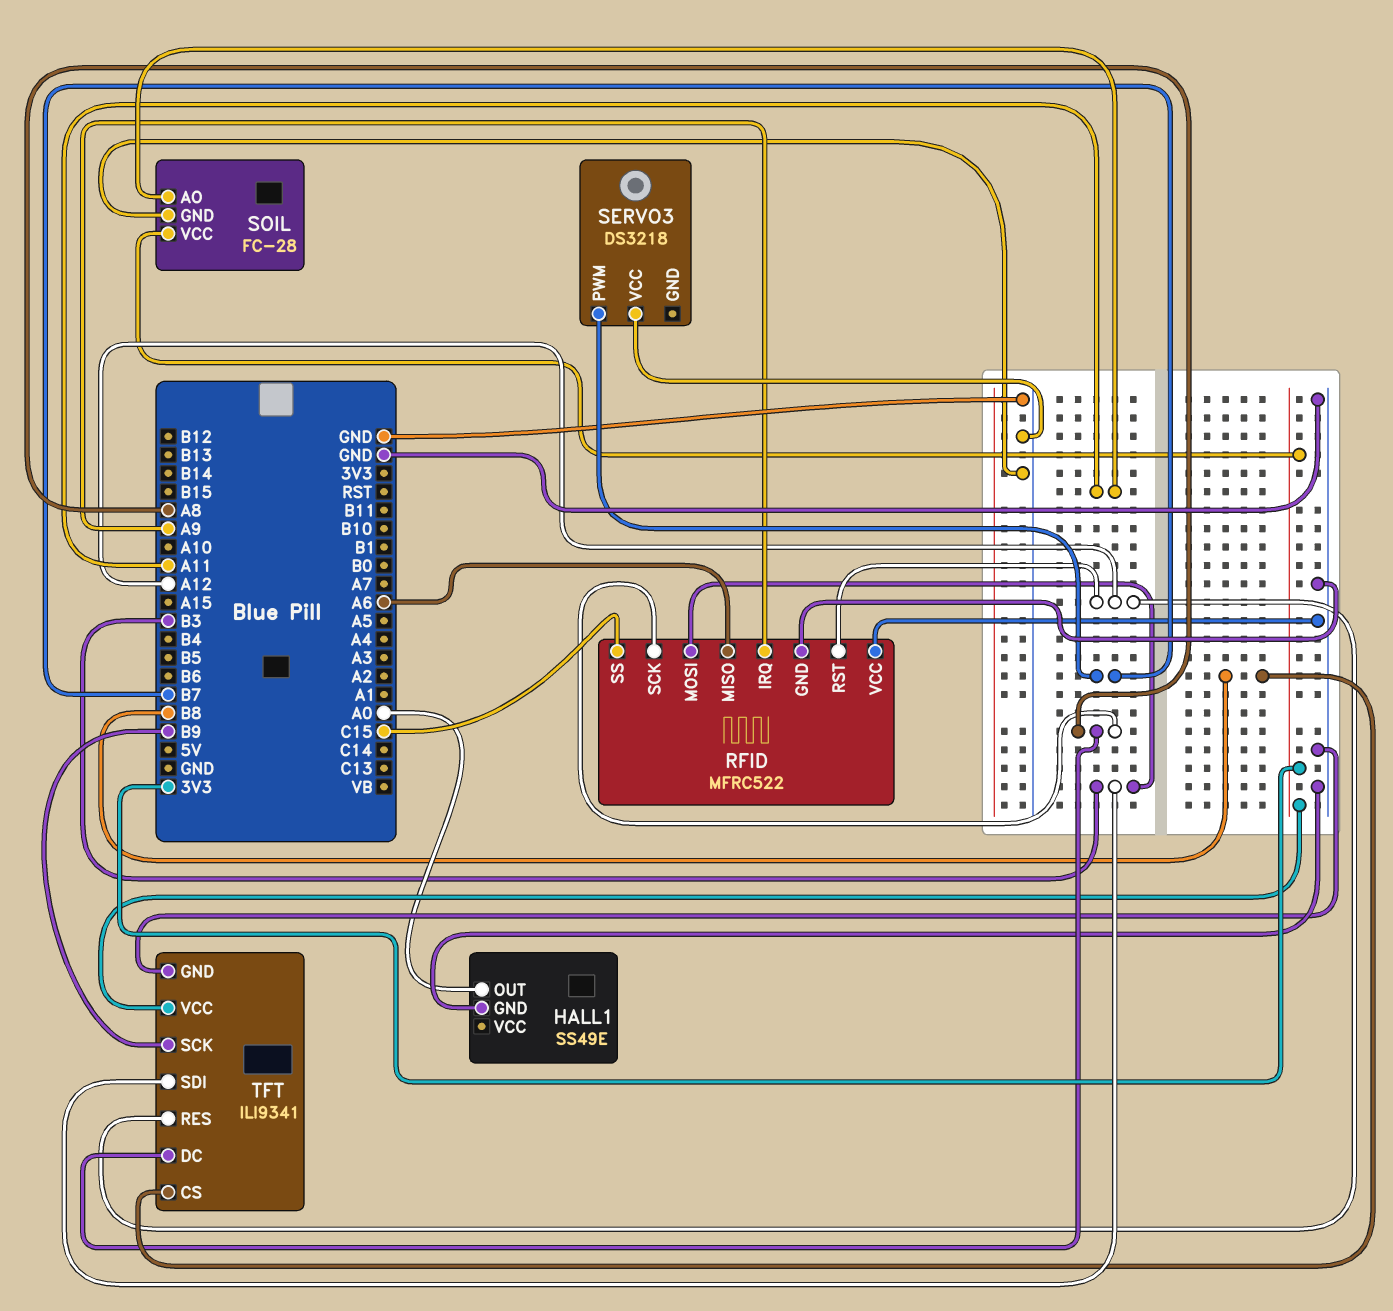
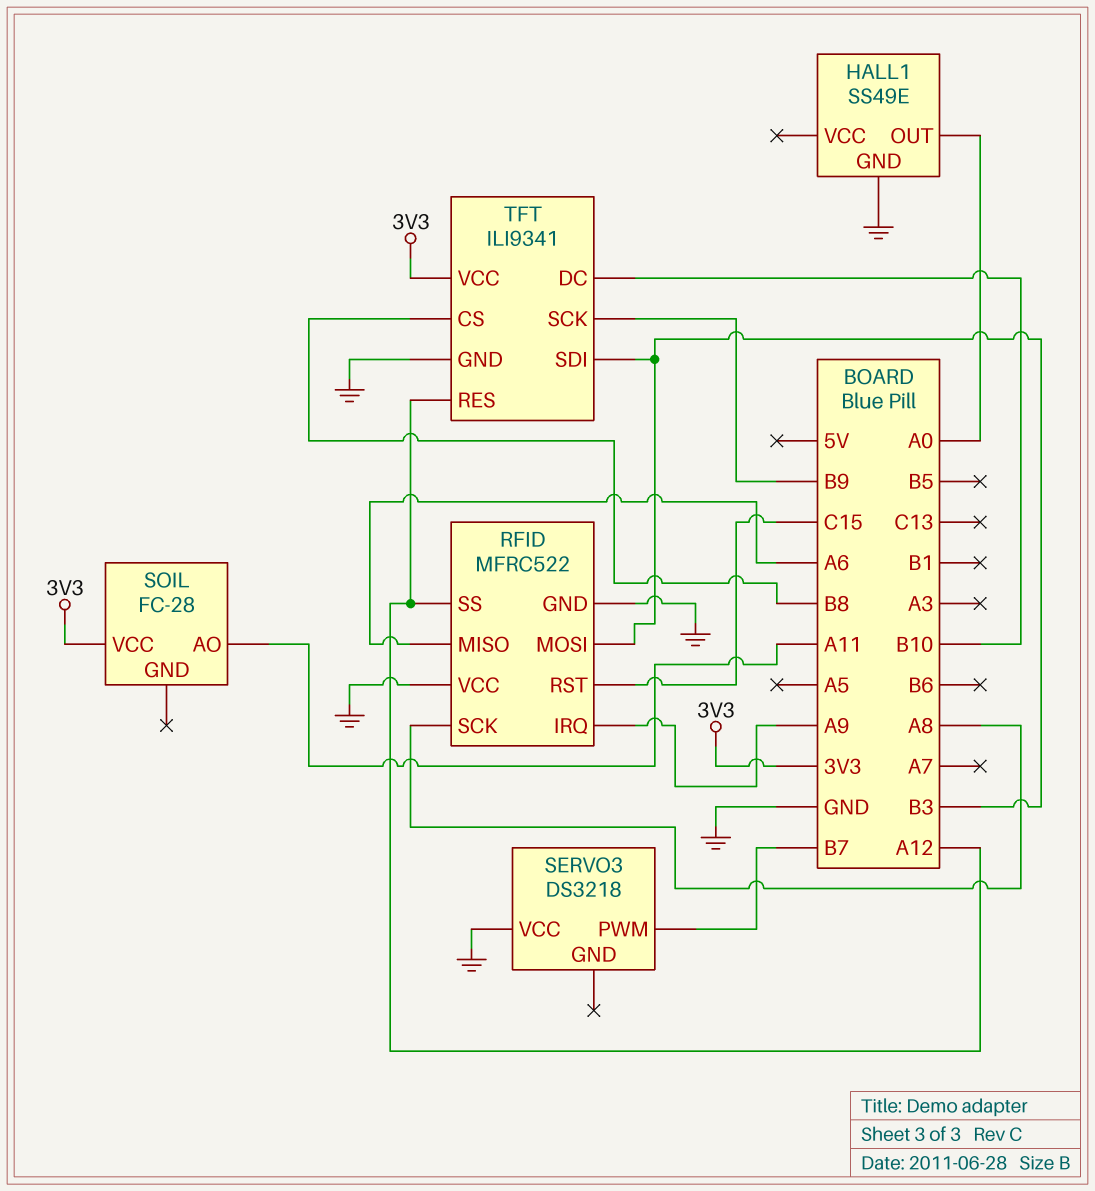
RFID pin RST: A12 -> C15
RFID pin SS: C15 -> A12
SOIL pin GND: GND -> none
TFT pin DC: A8 -> B10

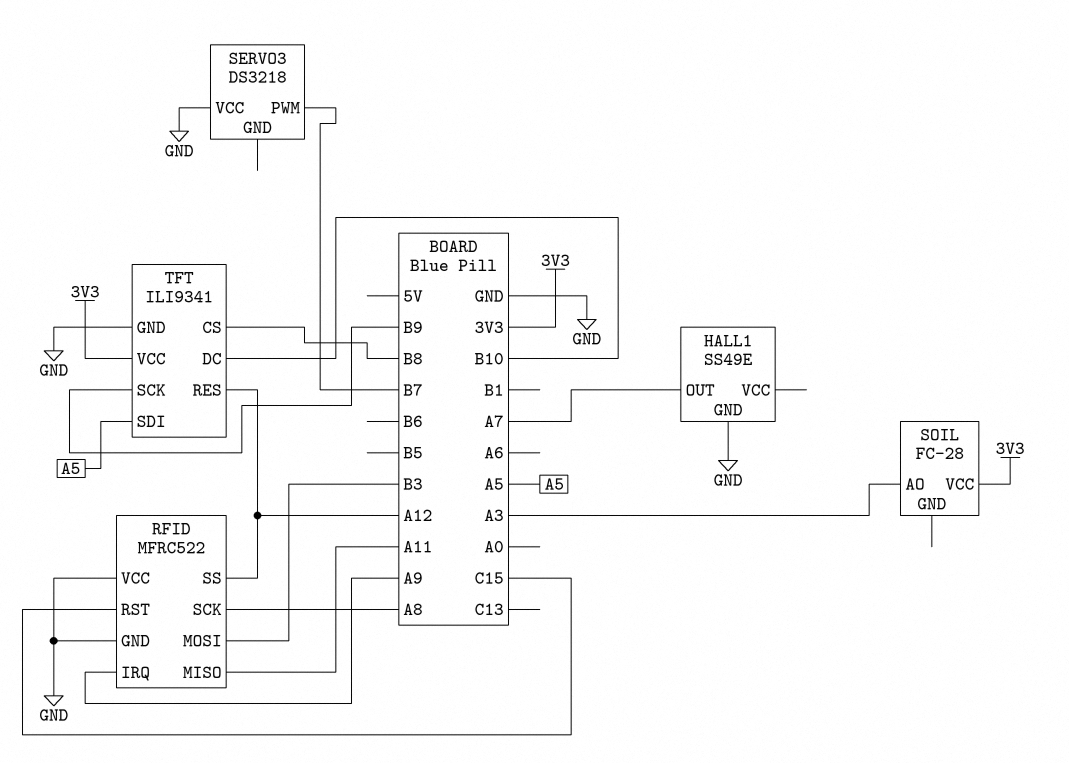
HALL1 pin OUT: A0 -> A7
RFID pin MISO: A6 -> A11
SOIL pin AO: A11 -> A3
TFT pin SDI: B3 -> A5

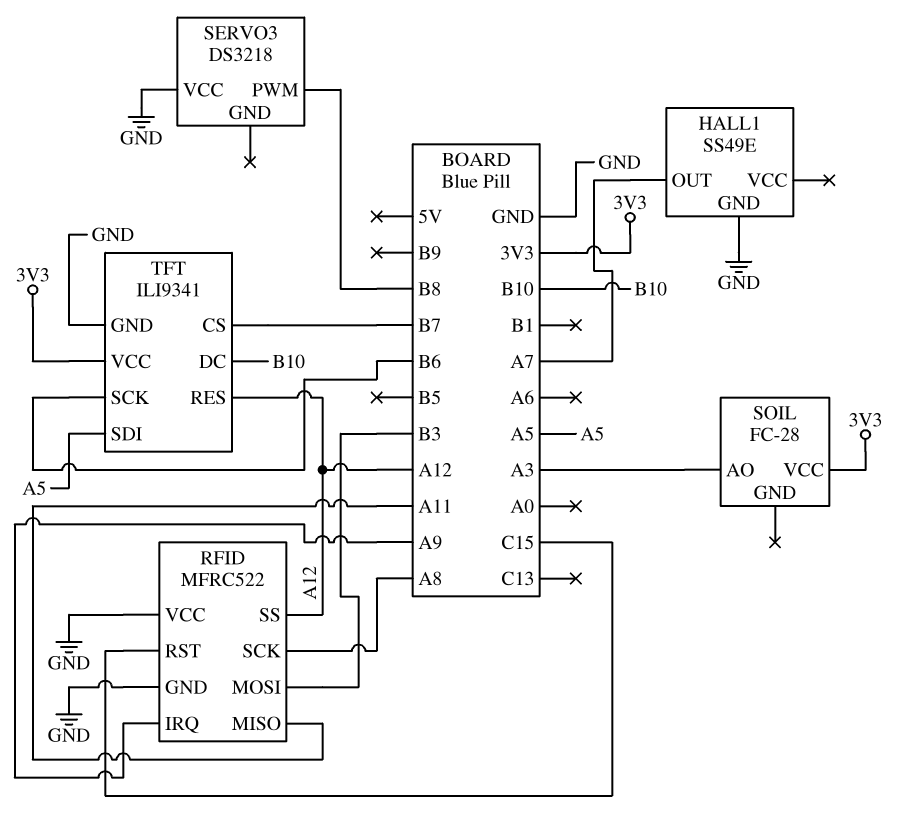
SERVO3 pin PWM: B7 -> B8
TFT pin CS: B8 -> B7
TFT pin SCK: B9 -> B6

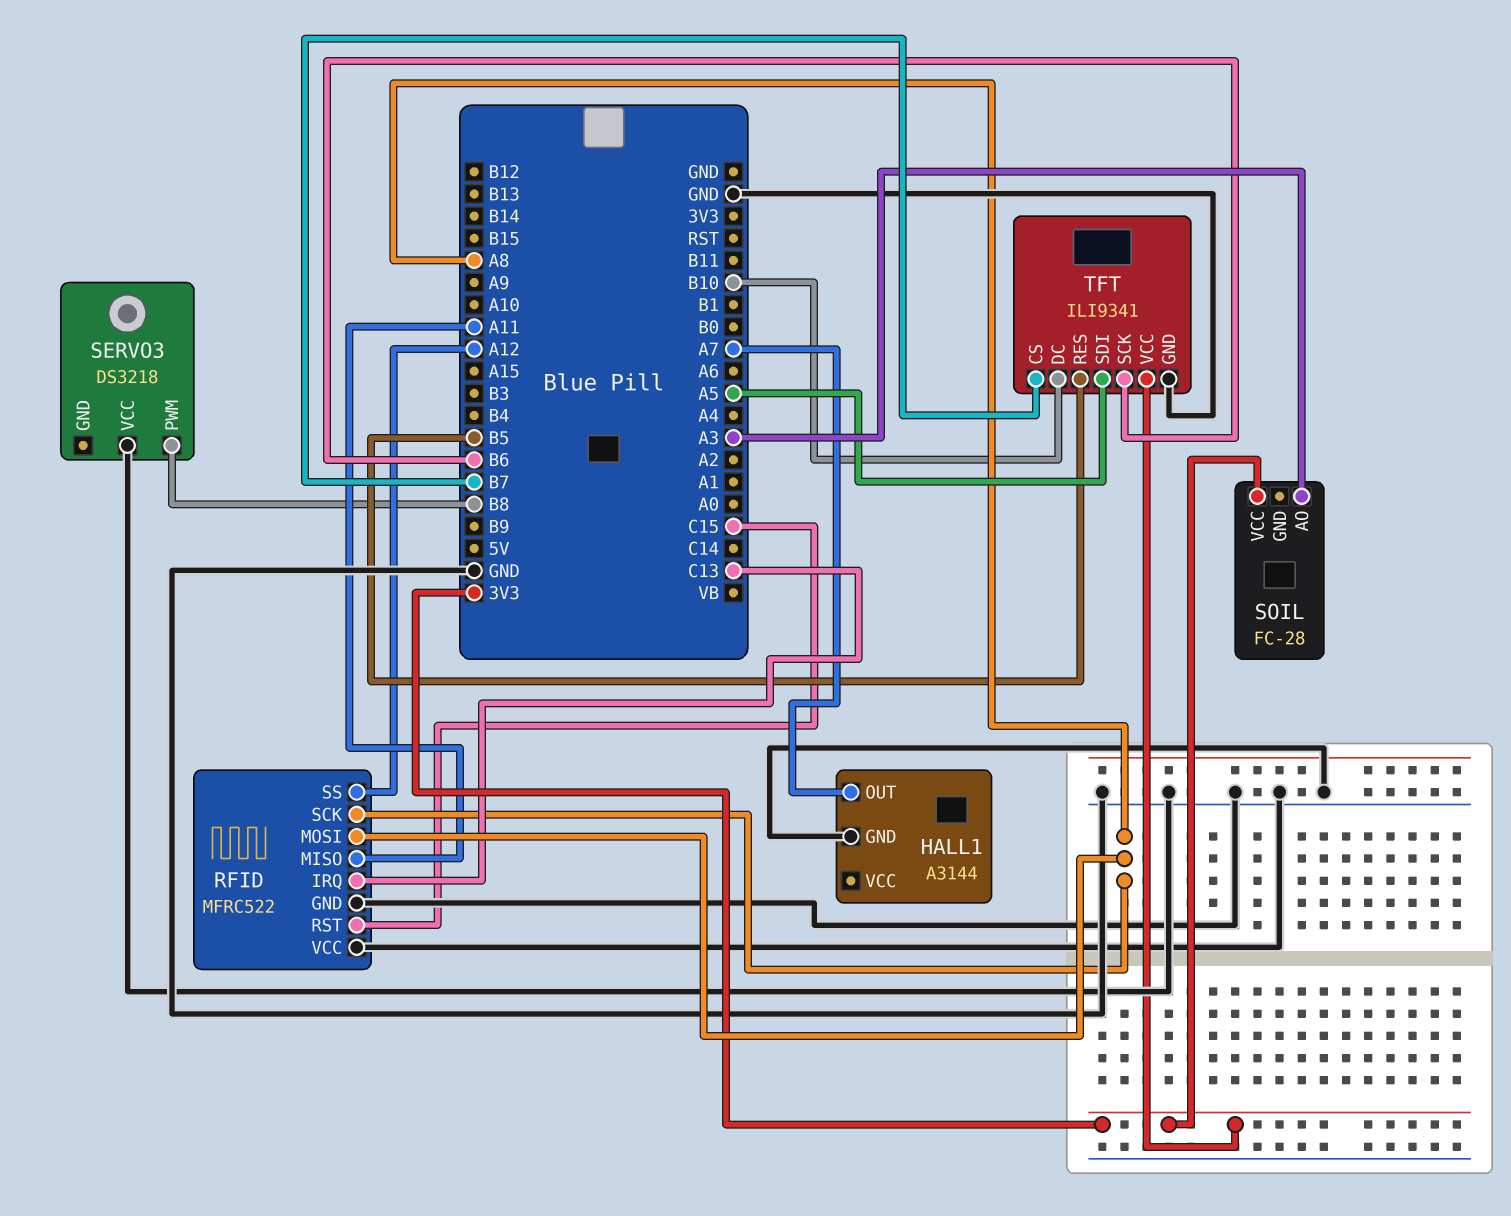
HALL1: SS49E -> A3144
RFID pin IRQ: A9 -> C13
RFID pin MOSI: B3 -> A8
TFT pin RES: A12 -> B5

